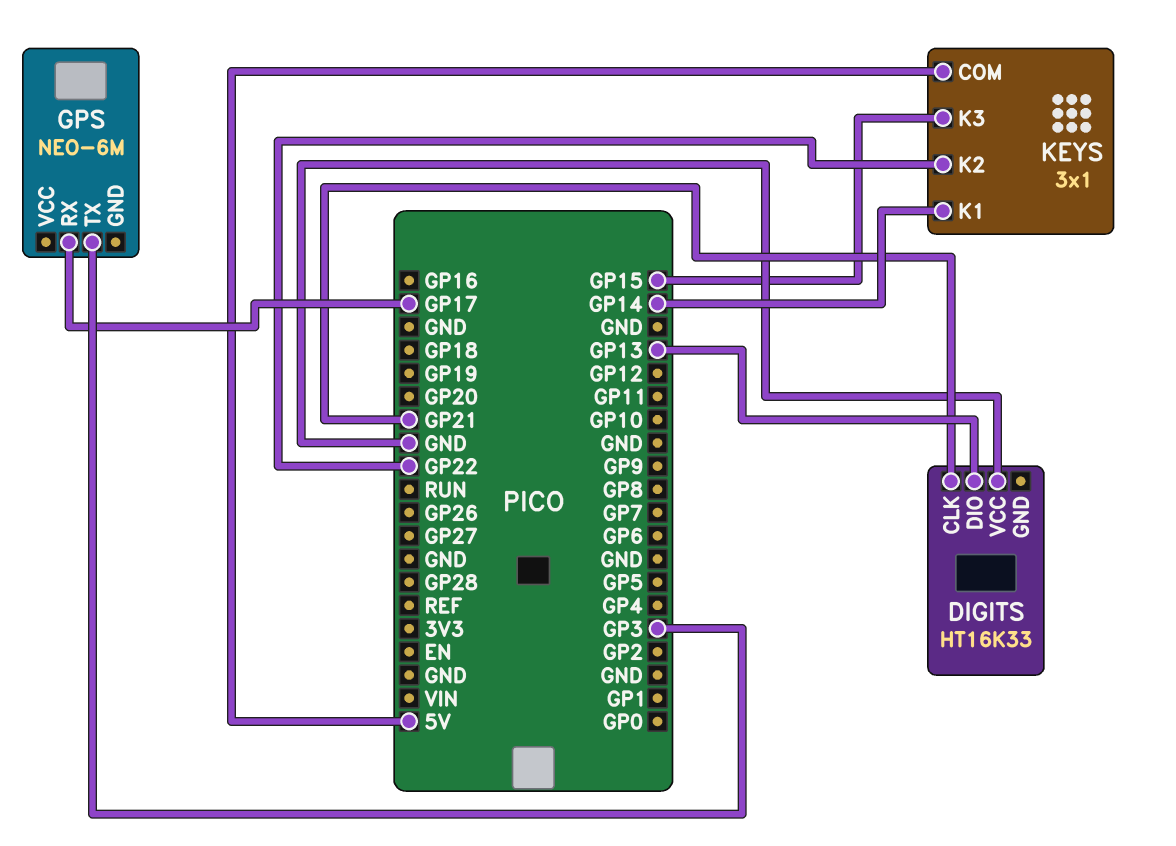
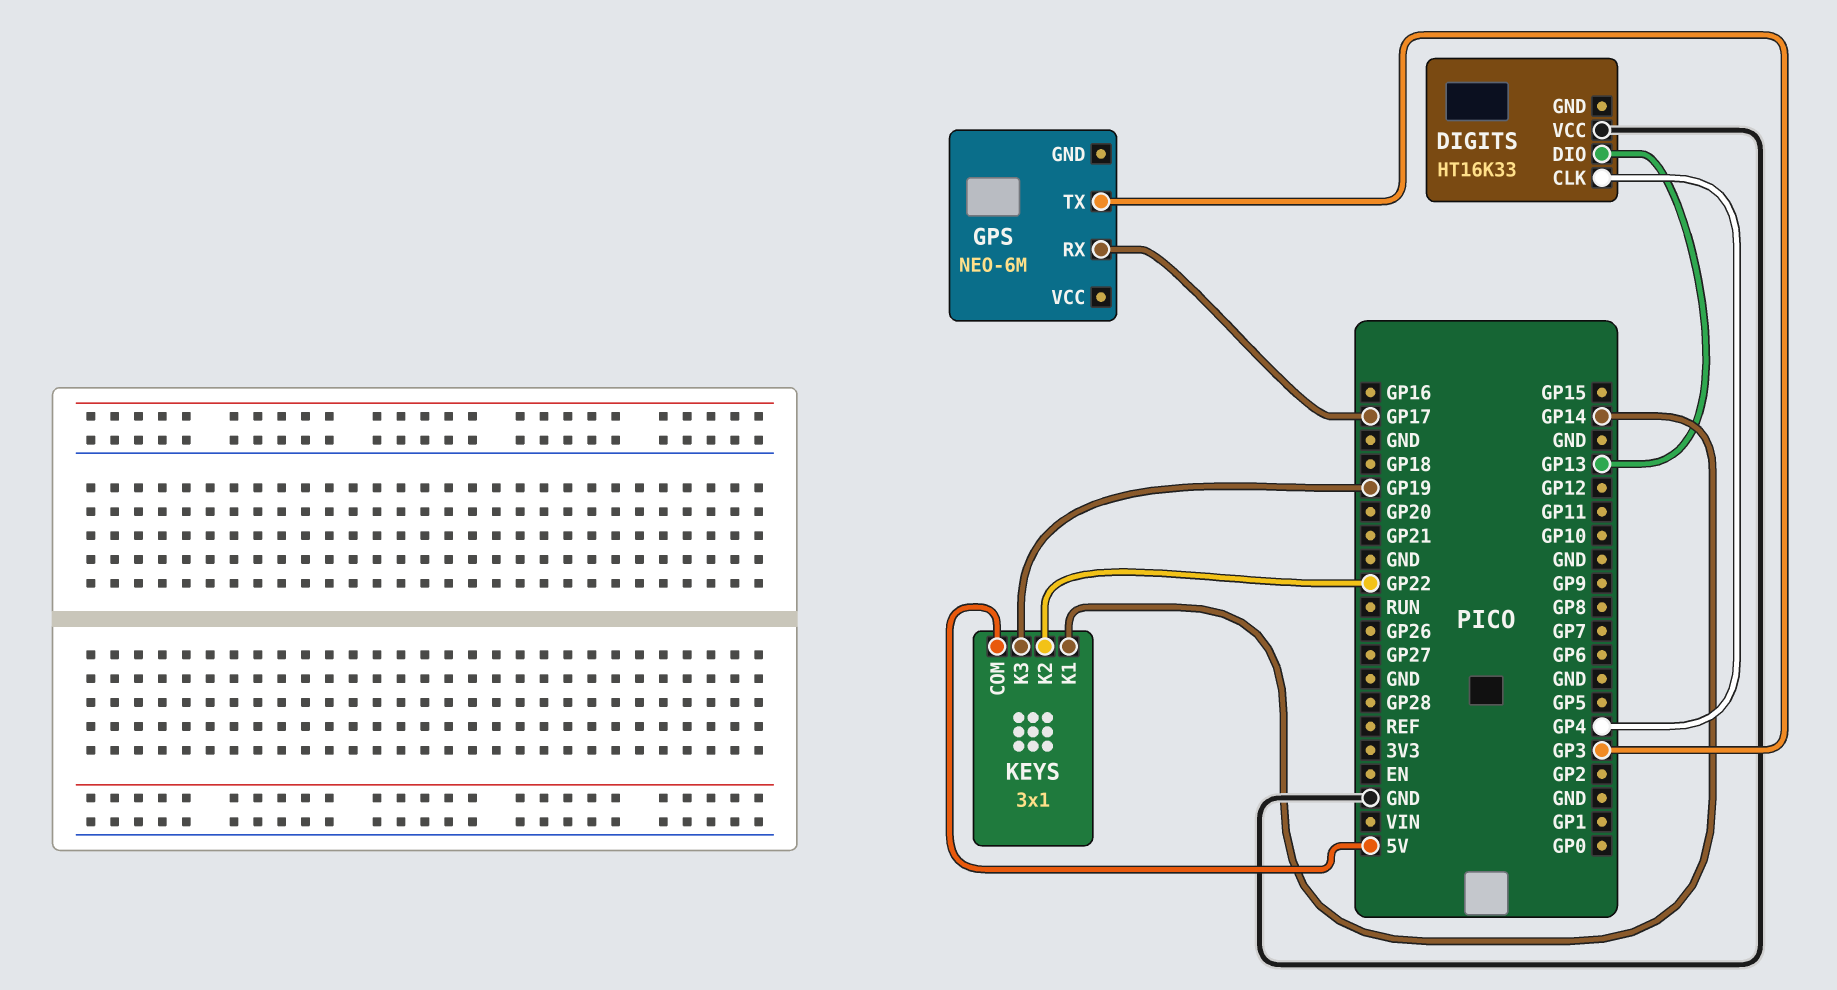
DIGITS pin CLK: GP21 -> GP4
KEYS pin K3: GP15 -> GP19

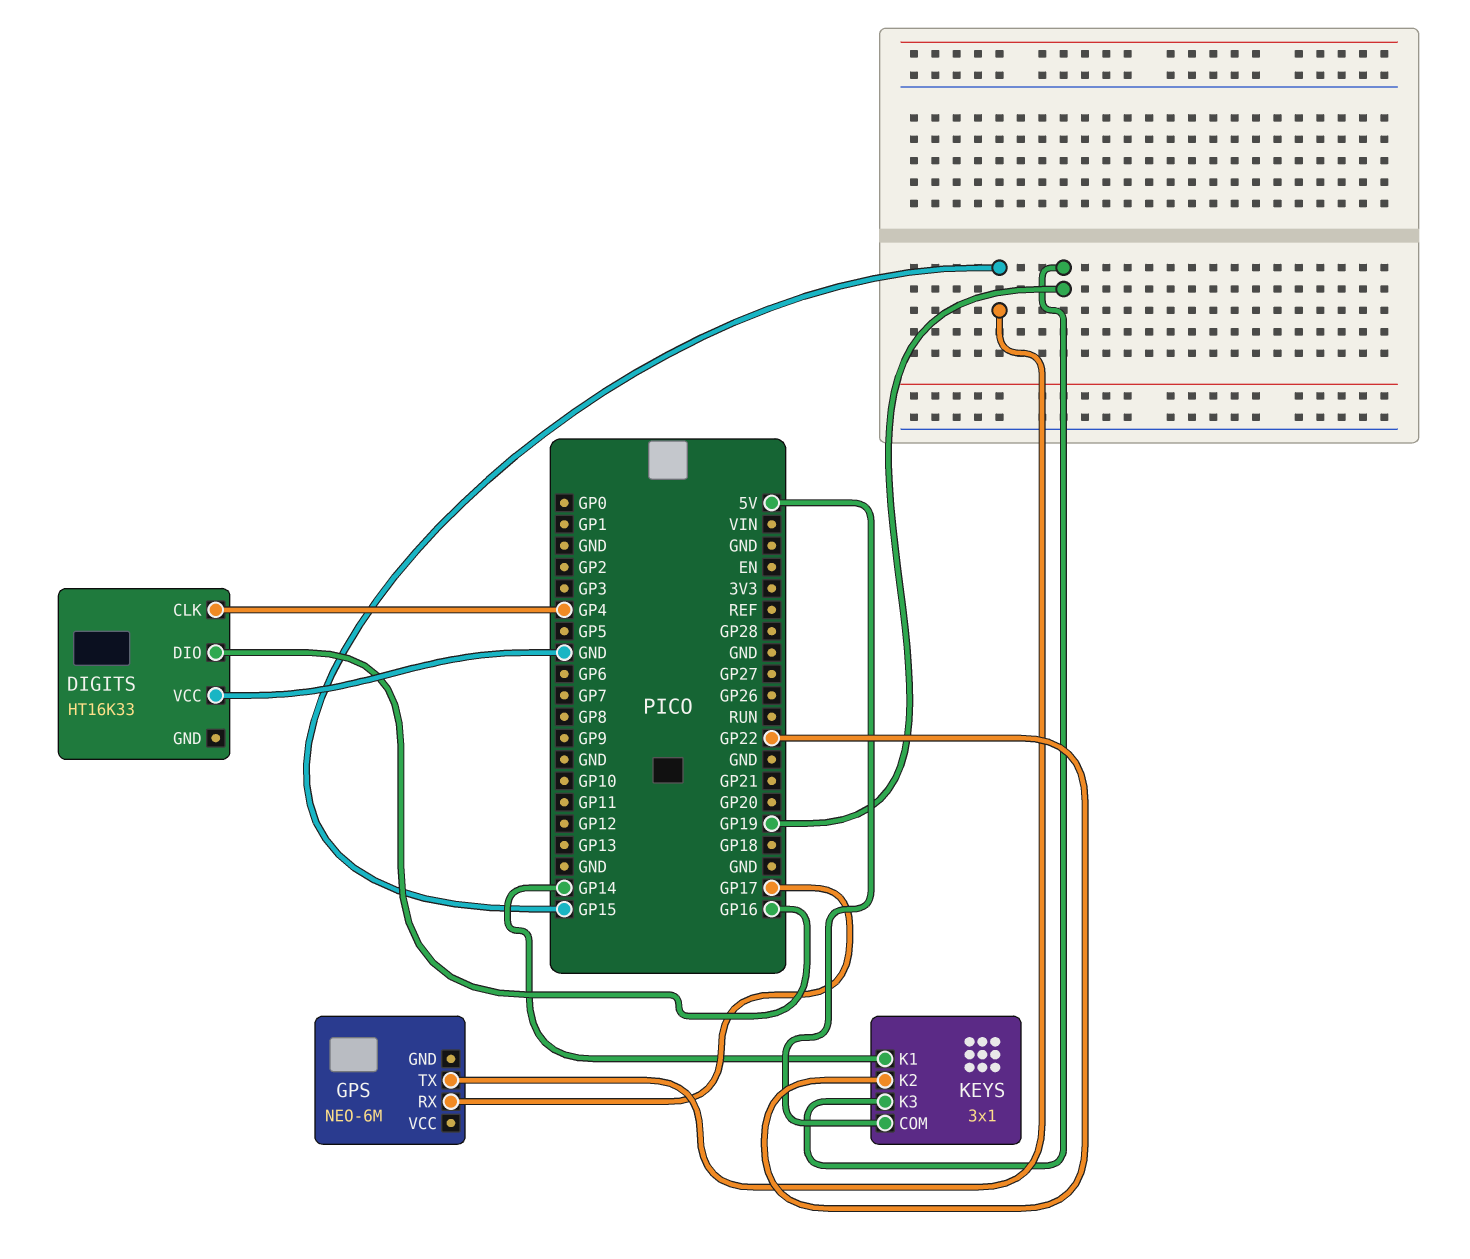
DIGITS pin DIO: GP13 -> GP16
GPS pin TX: GP3 -> GP15

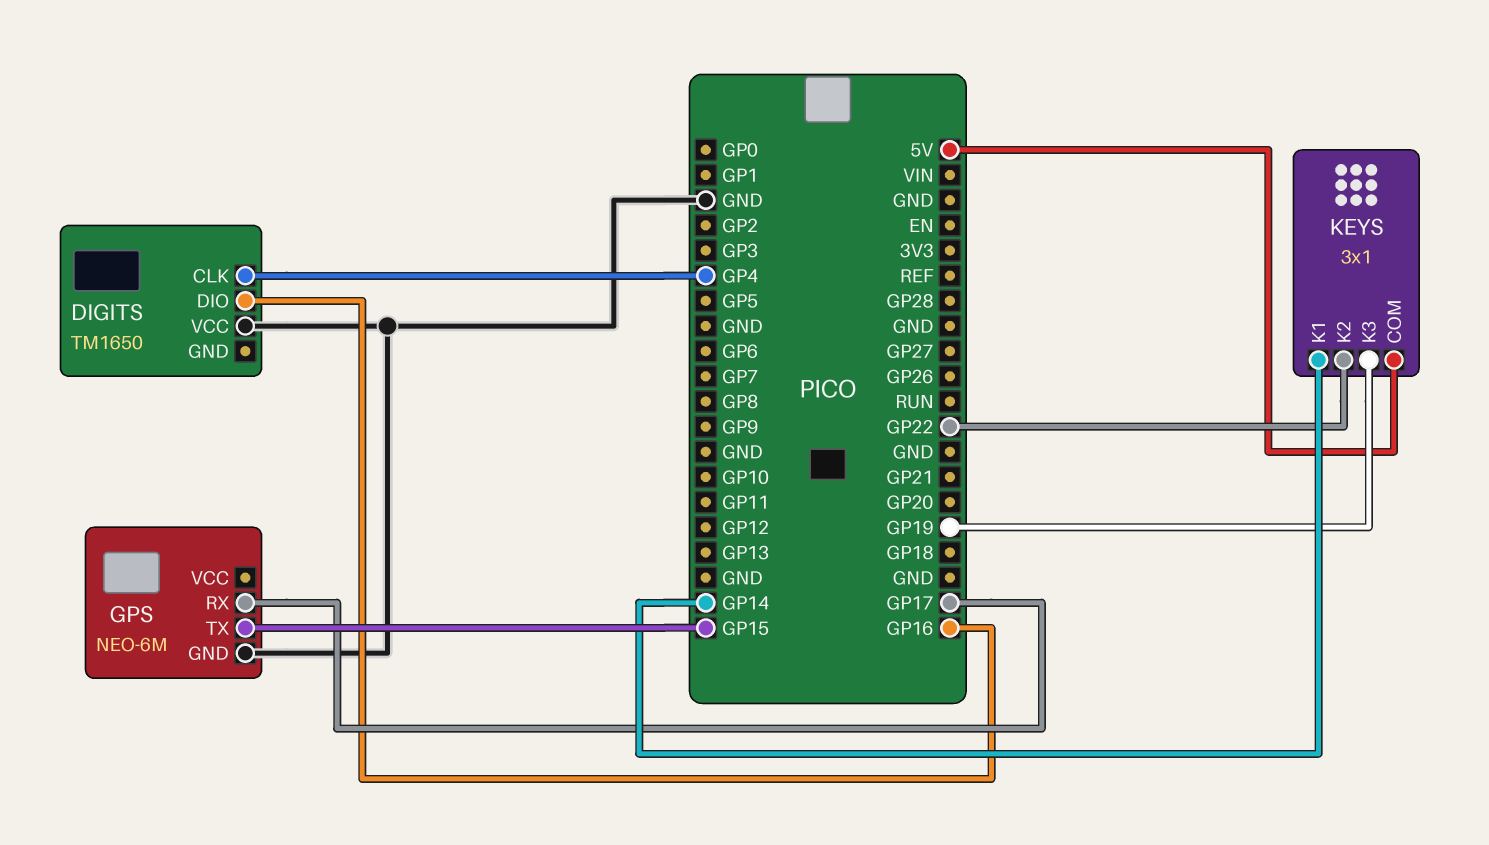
DIGITS: HT16K33 -> TM1650
GPS pin GND: none -> GND

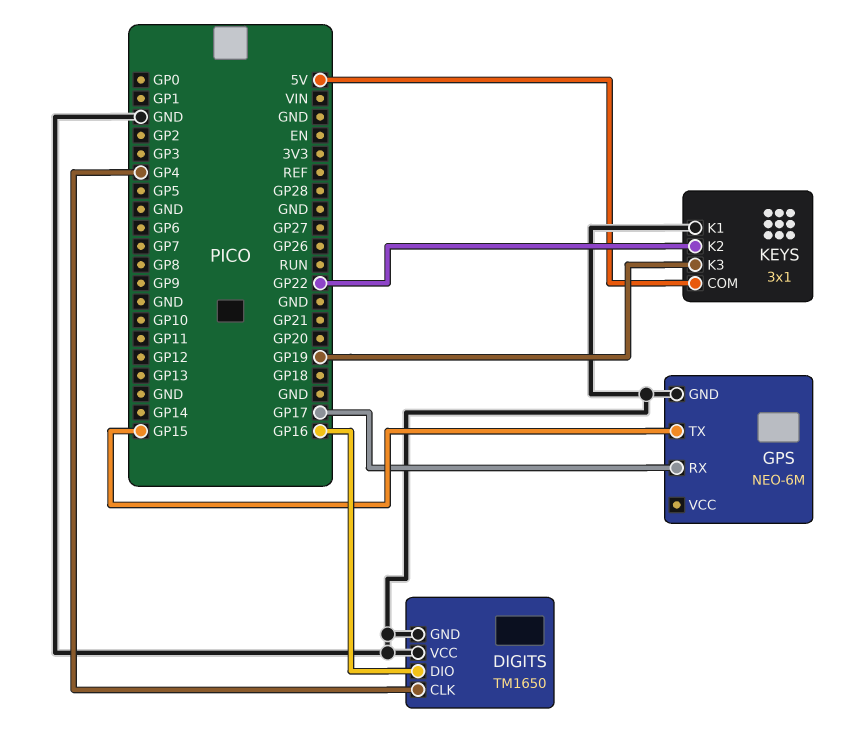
DIGITS pin GND: none -> GND
KEYS pin K1: GP14 -> GND

